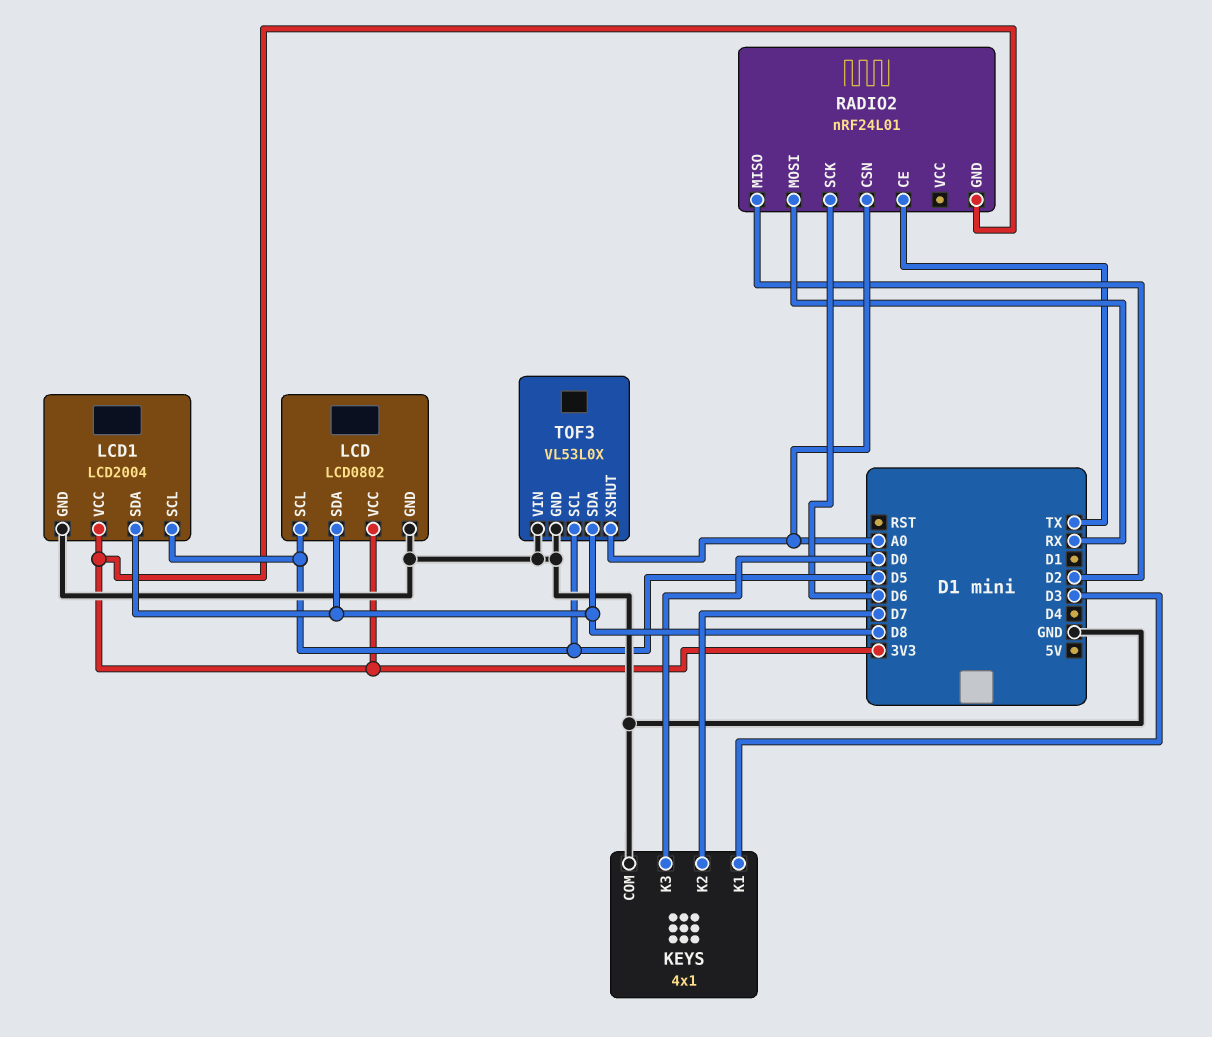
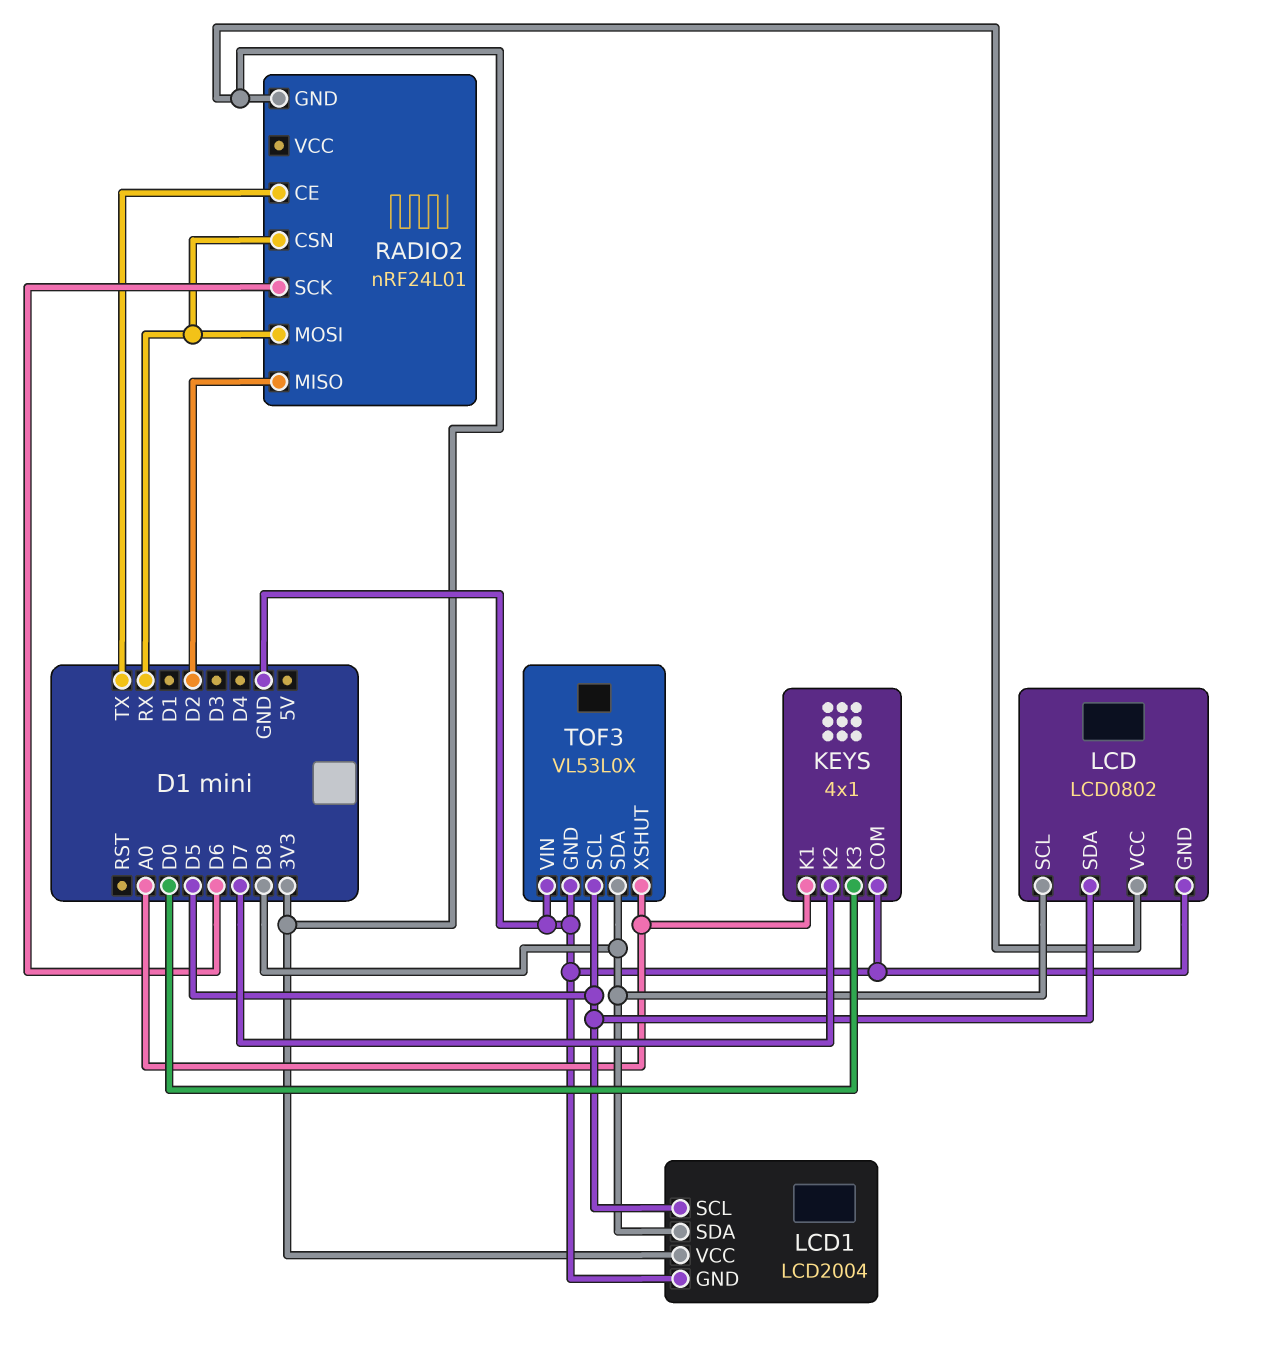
KEYS pin K1: D3 -> A0
LCD pin SCL: D5 -> D8
LCD pin SDA: D8 -> D5
RADIO2 pin CSN: A0 -> RX

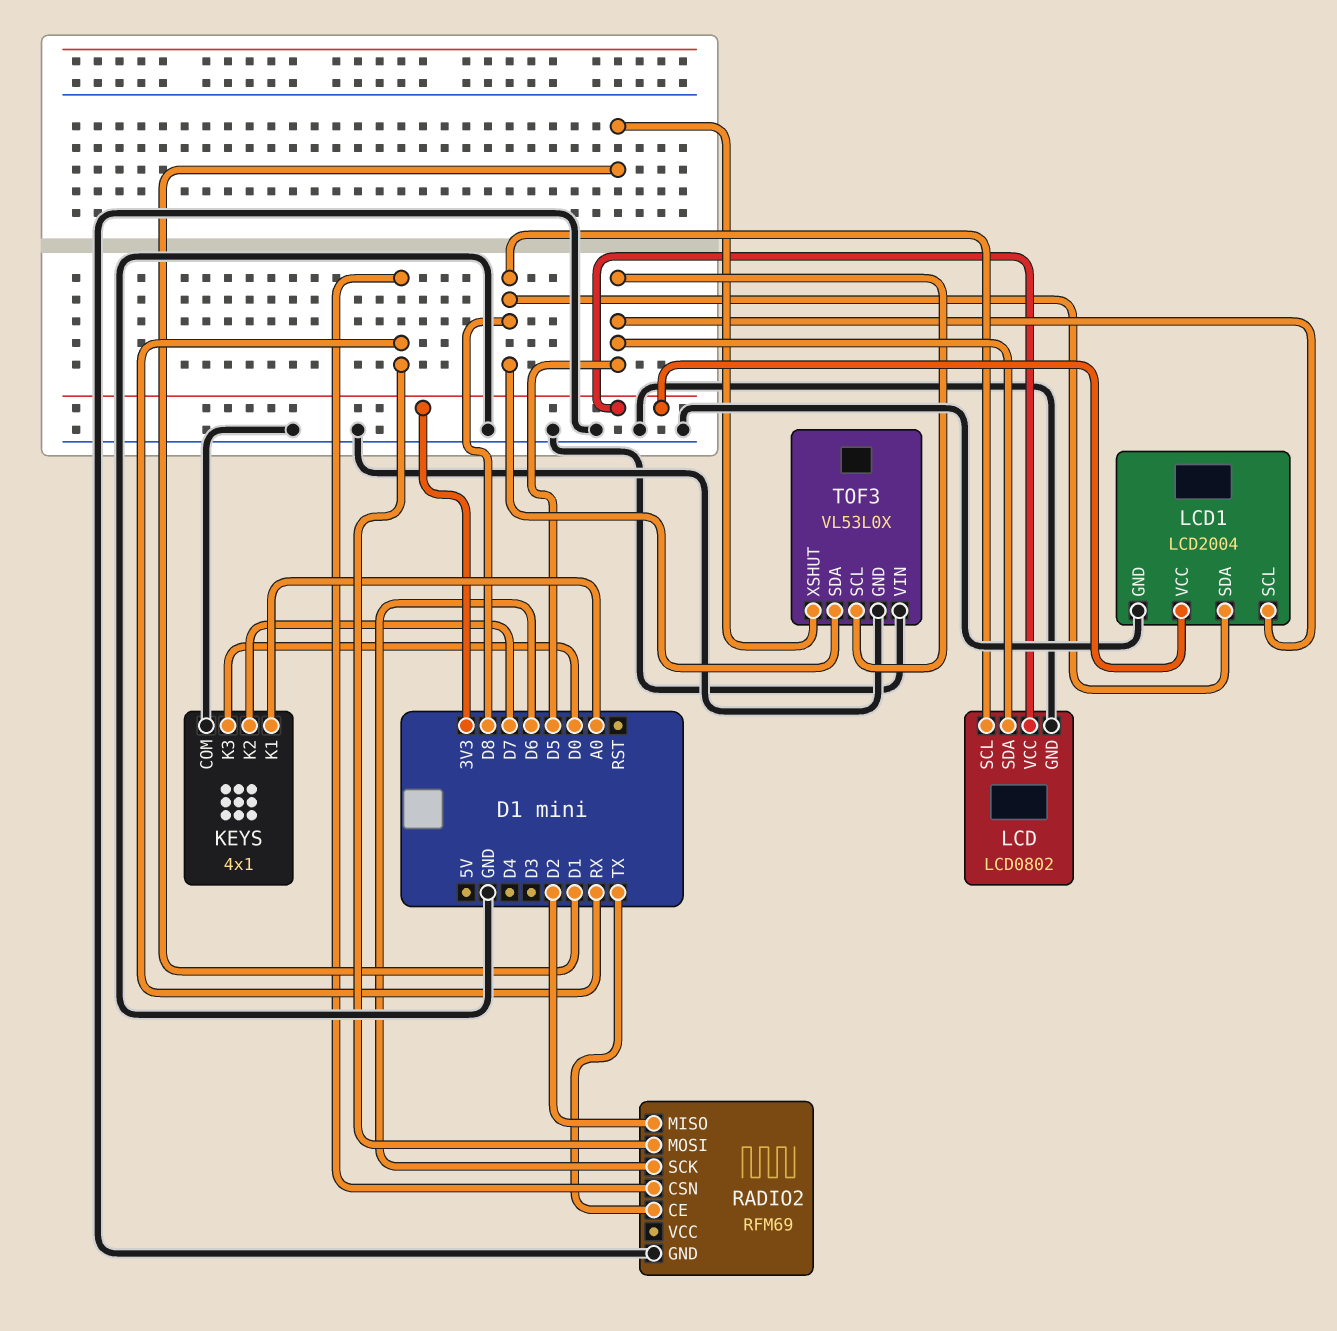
RADIO2: nRF24L01 -> RFM69
RADIO2 pin GND: 3V3 -> GND
TOF3 pin XSHUT: A0 -> D1

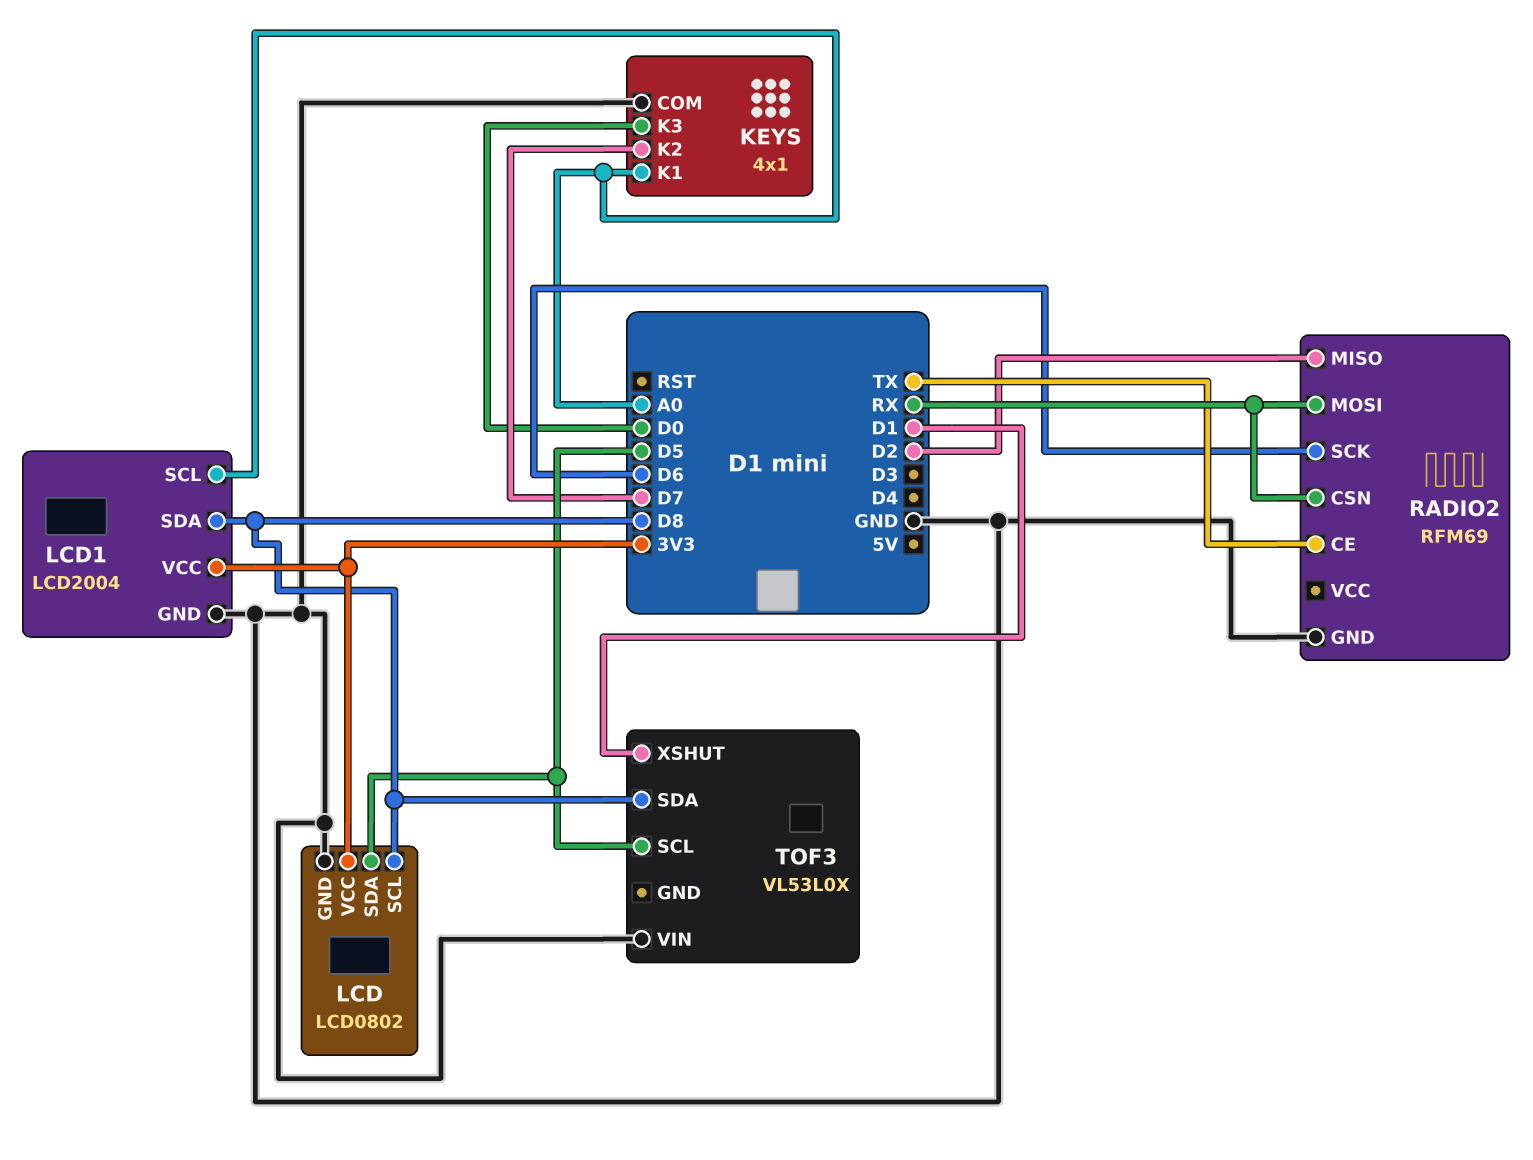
LCD1 pin SCL: D5 -> A0
TOF3 pin GND: GND -> none

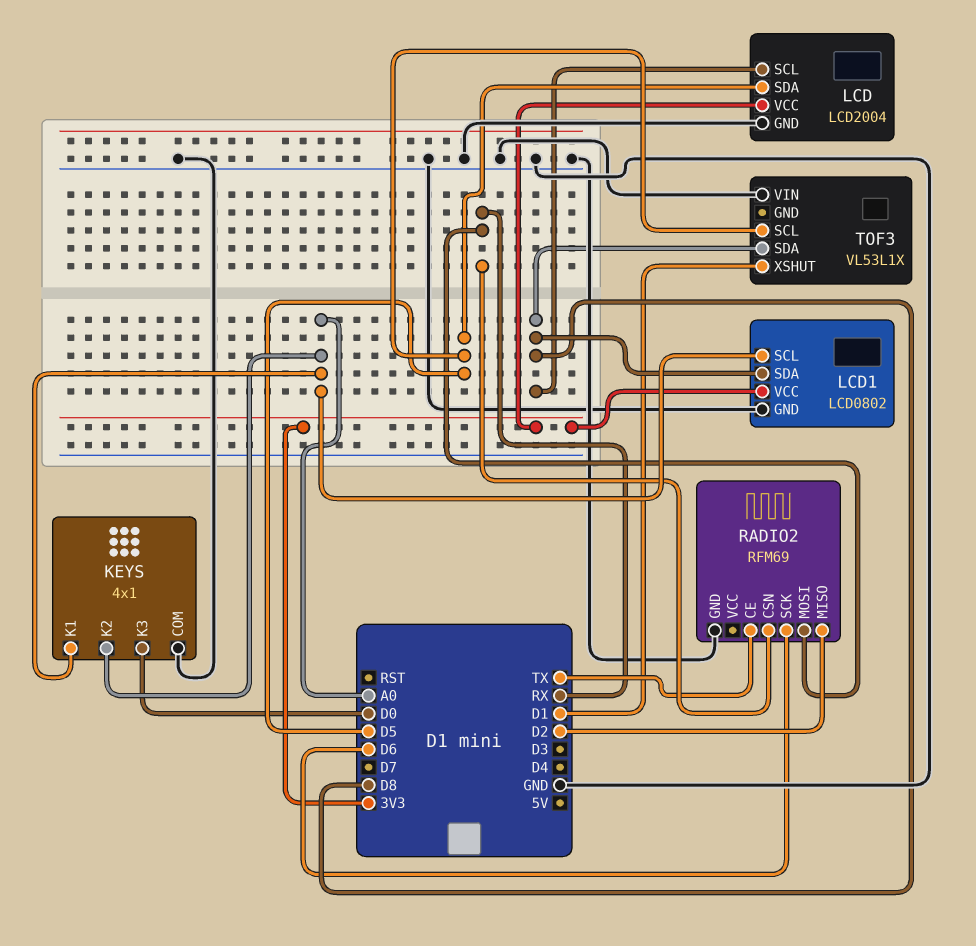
KEYS pin K2: D7 -> A0
LCD: LCD0802 -> LCD2004
LCD1: LCD2004 -> LCD0802
TOF3: VL53L0X -> VL53L1X

